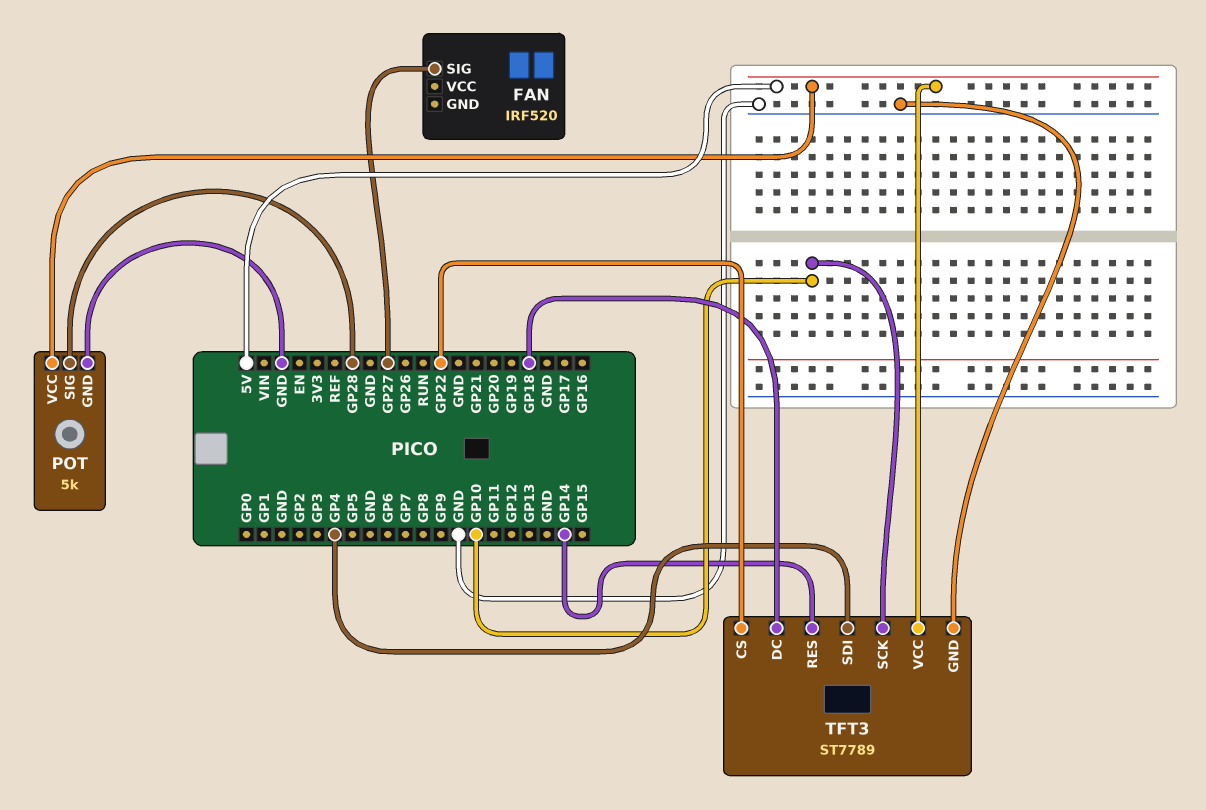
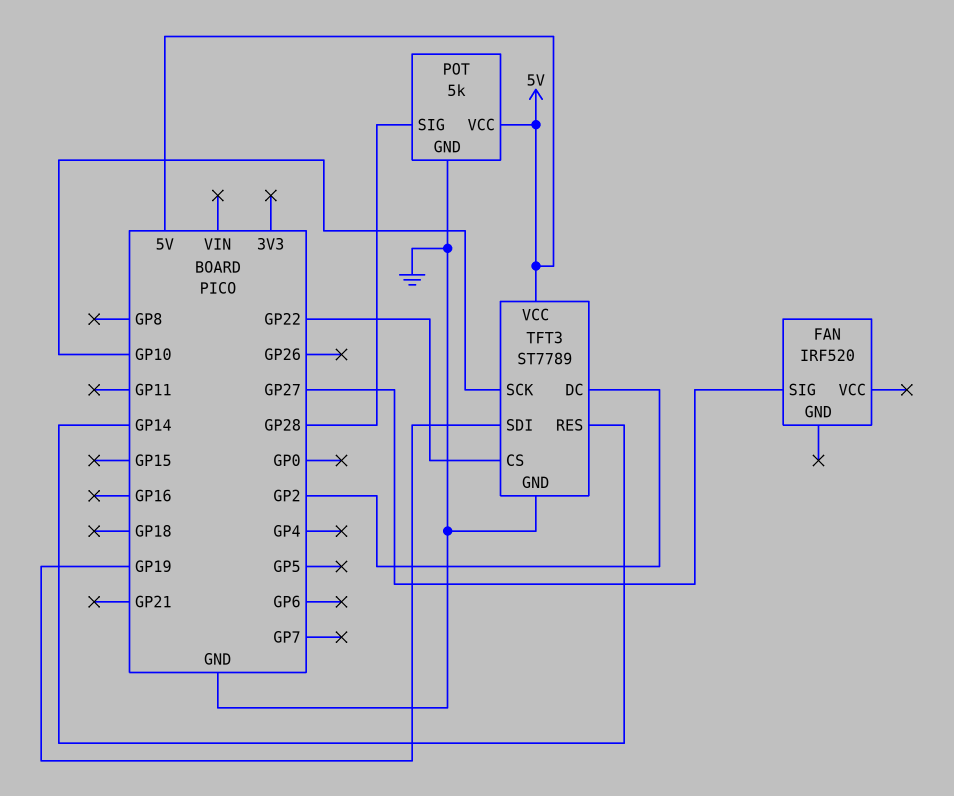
TFT3 pin DC: GP18 -> GP2
TFT3 pin SDI: GP4 -> GP19

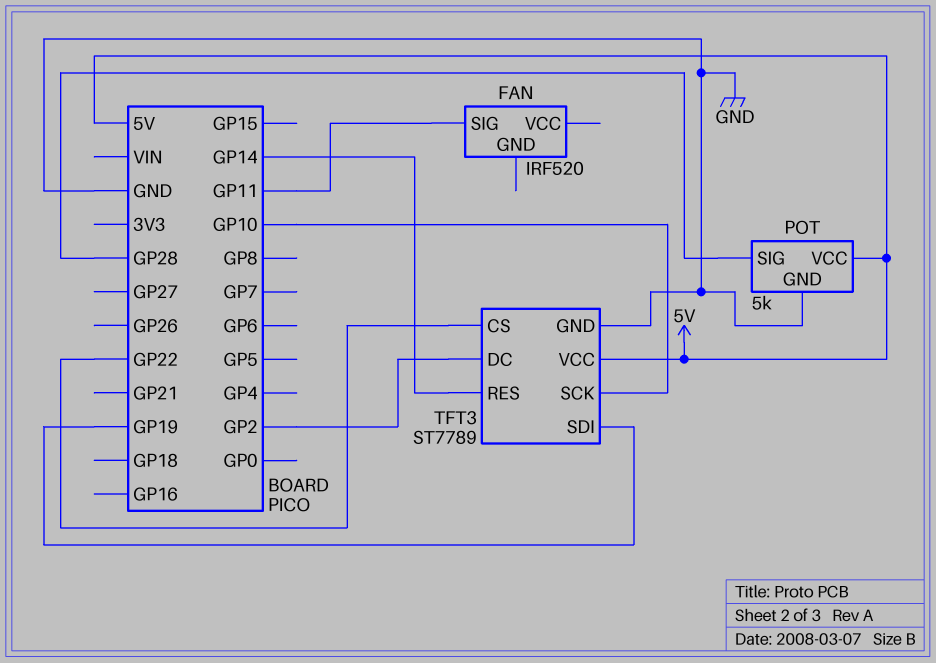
FAN pin SIG: GP27 -> GP11

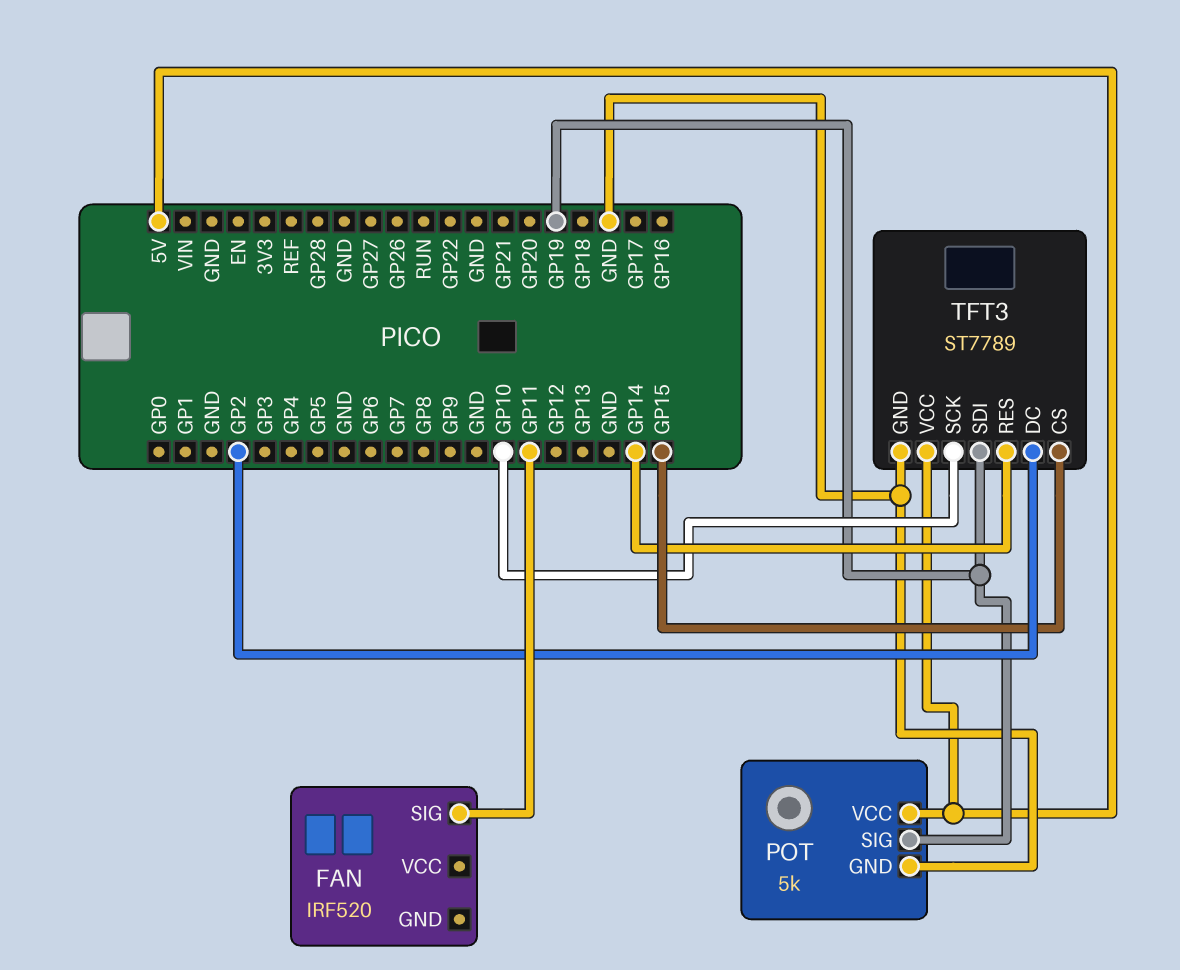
POT pin SIG: GP28 -> GP19
TFT3 pin CS: GP22 -> GP15

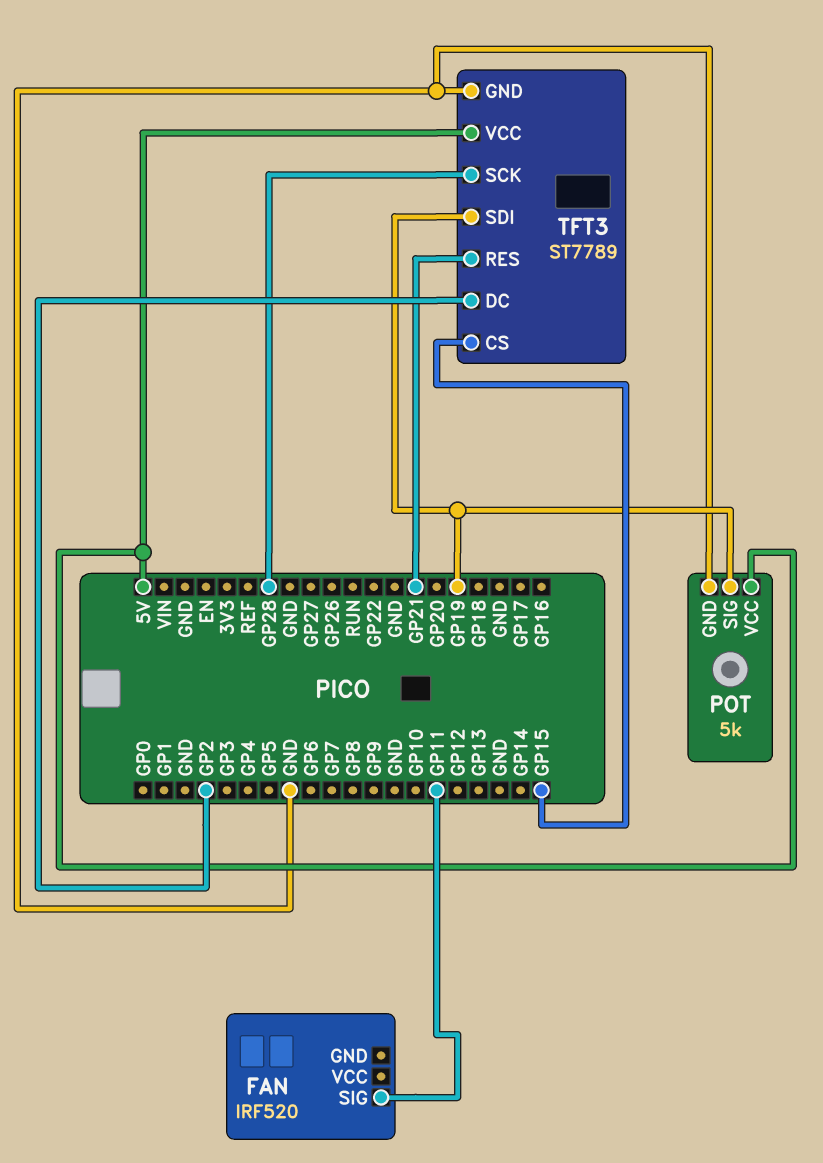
TFT3 pin RES: GP14 -> GP21
TFT3 pin SCK: GP10 -> GP28

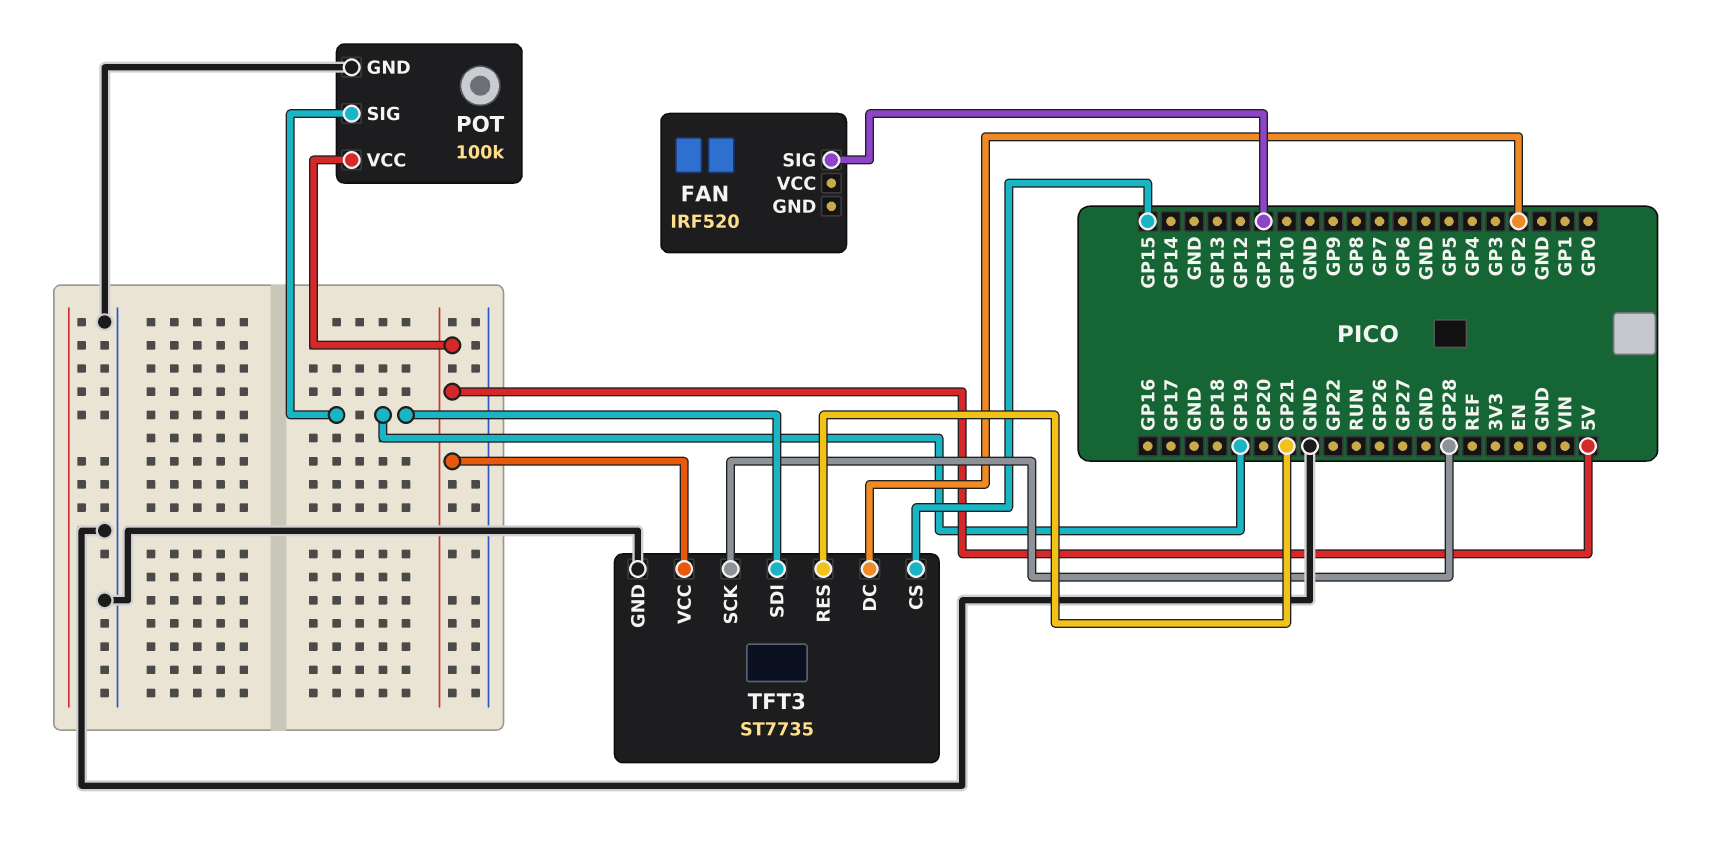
POT: 5k -> 100k
TFT3: ST7789 -> ST7735

